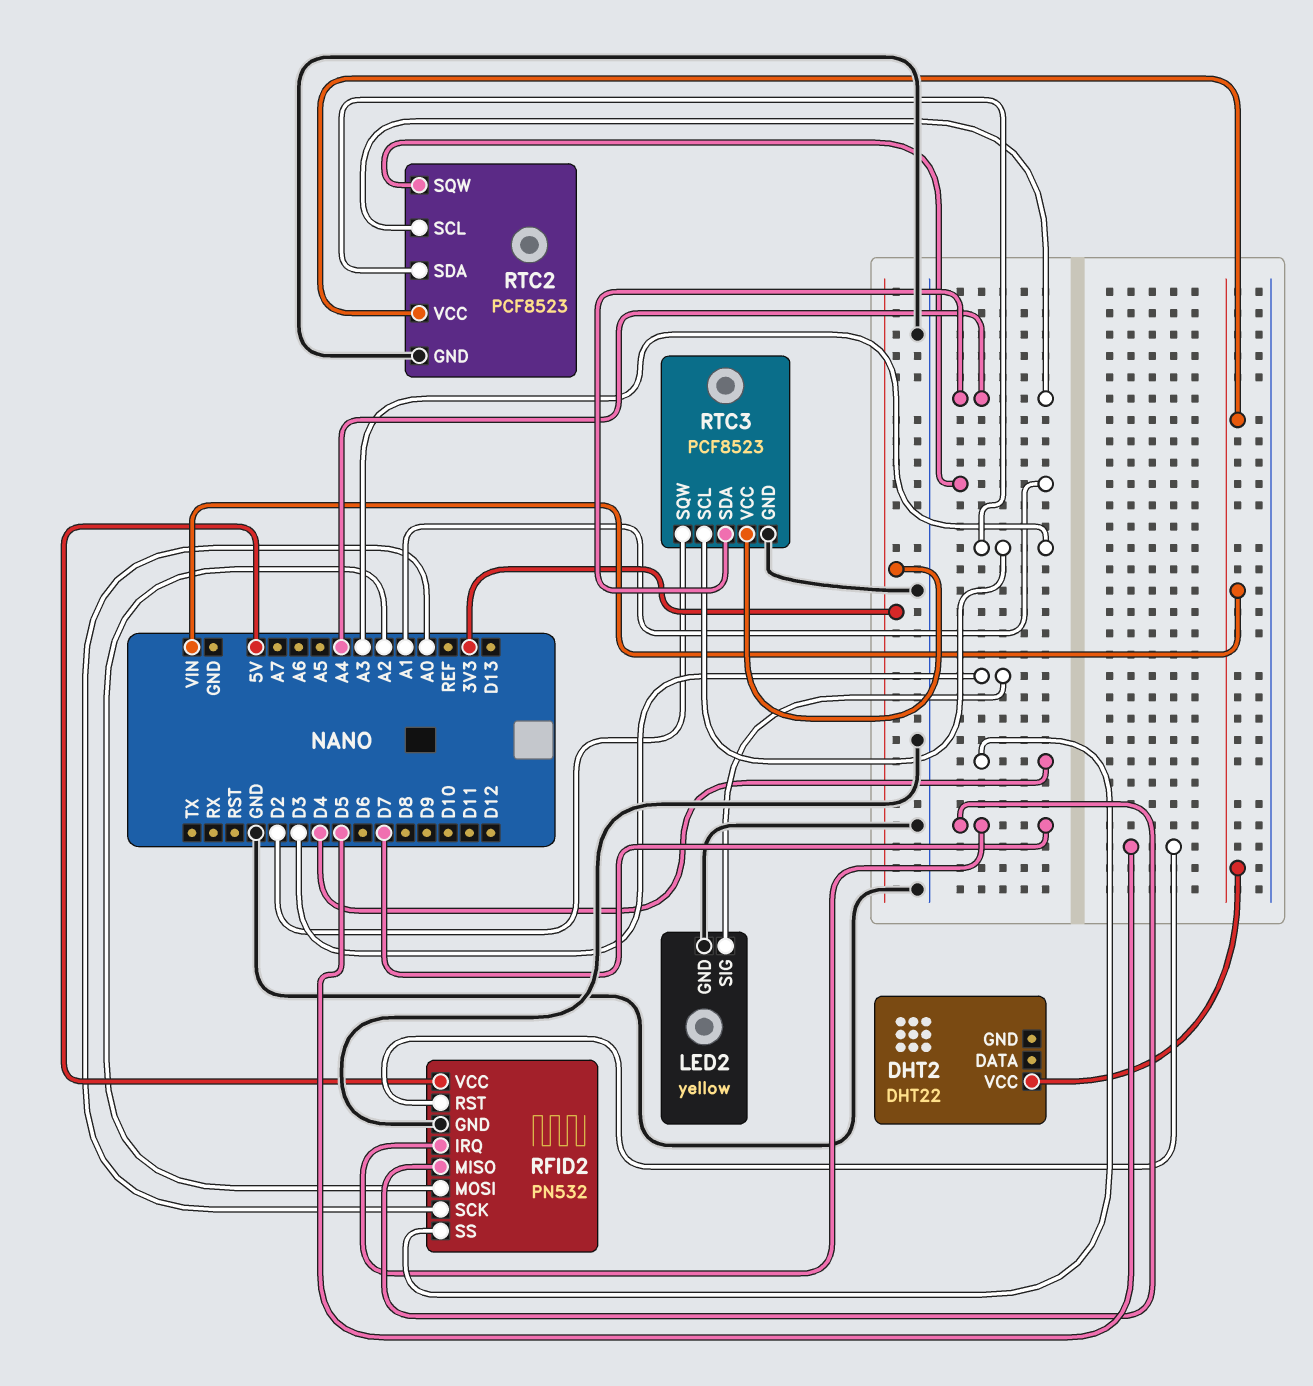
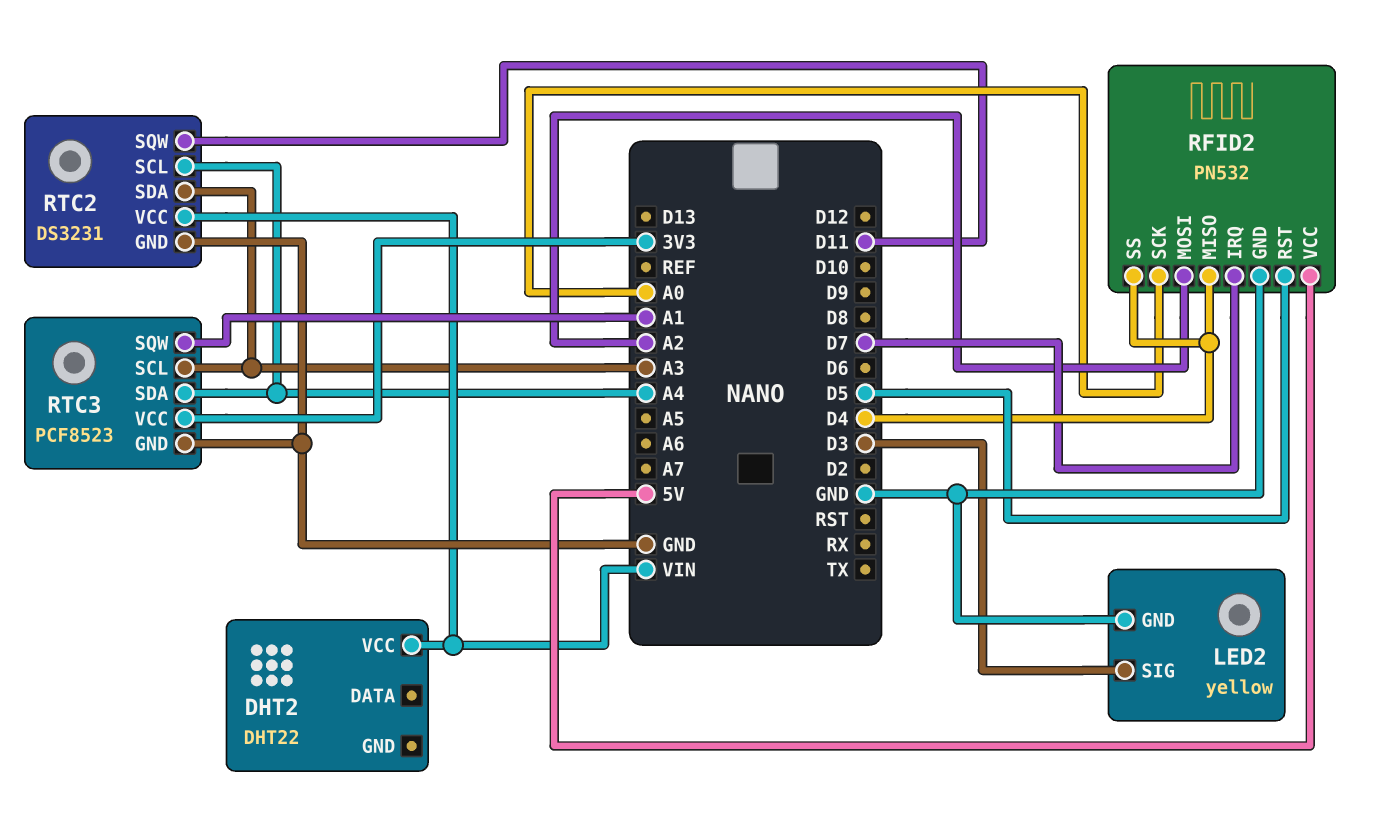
RFID2 pin MISO: D7 -> D4
RTC2: PCF8523 -> DS3231
RTC2 pin SQW: A1 -> D11
RTC3 pin SQW: D2 -> A1

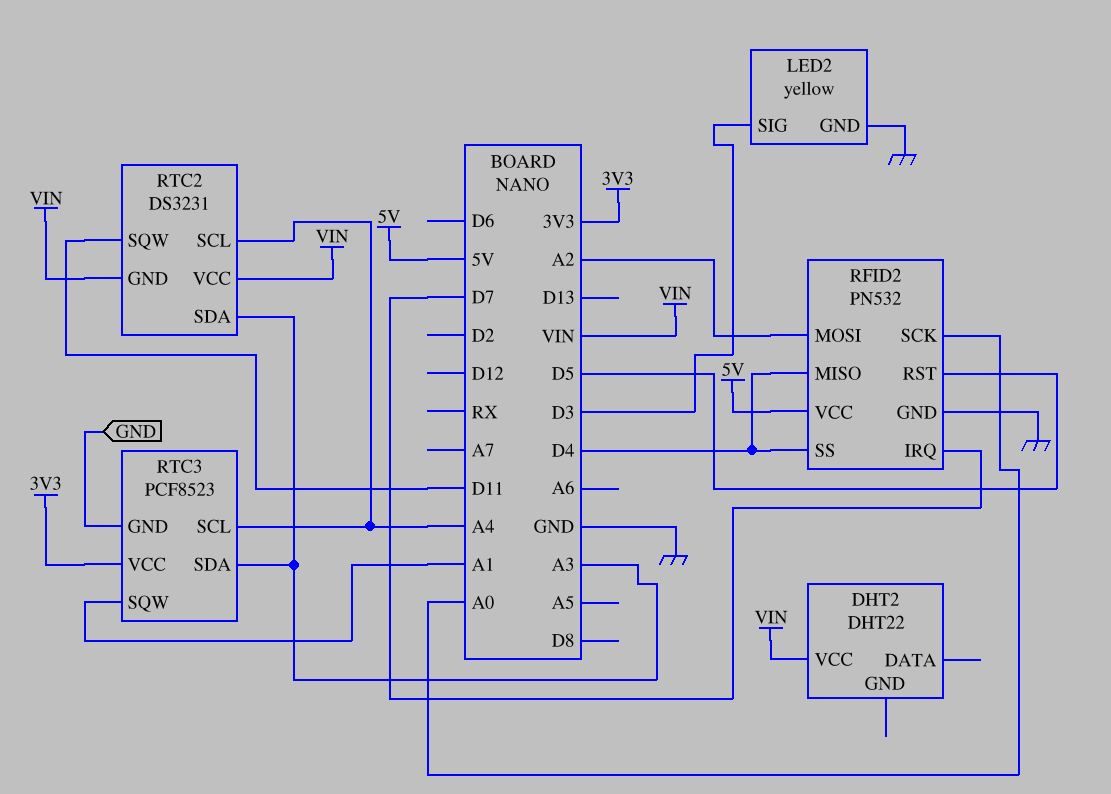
RTC2 pin GND: GND -> VIN
RTC3 pin SCL: A3 -> A4
RTC3 pin SDA: A4 -> A3

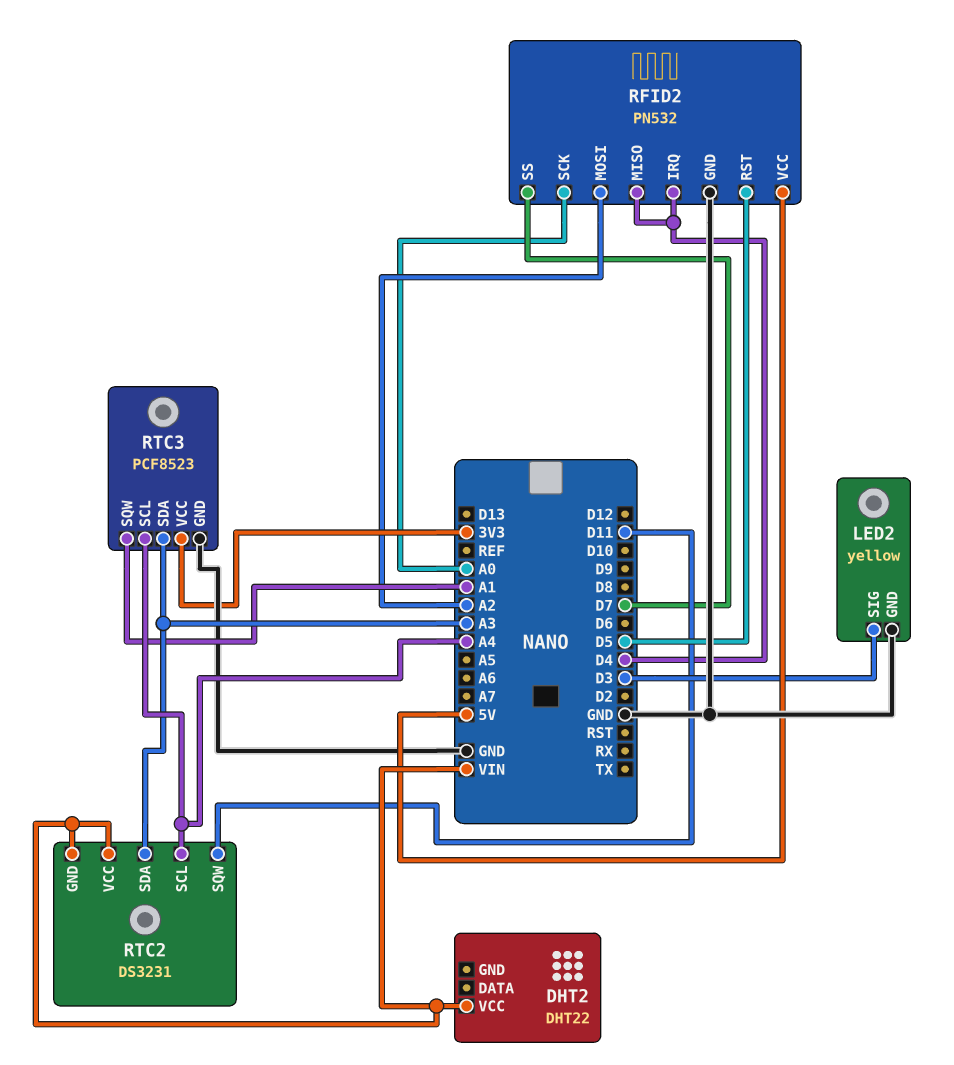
RFID2 pin IRQ: D7 -> D4
RFID2 pin SS: D4 -> D7

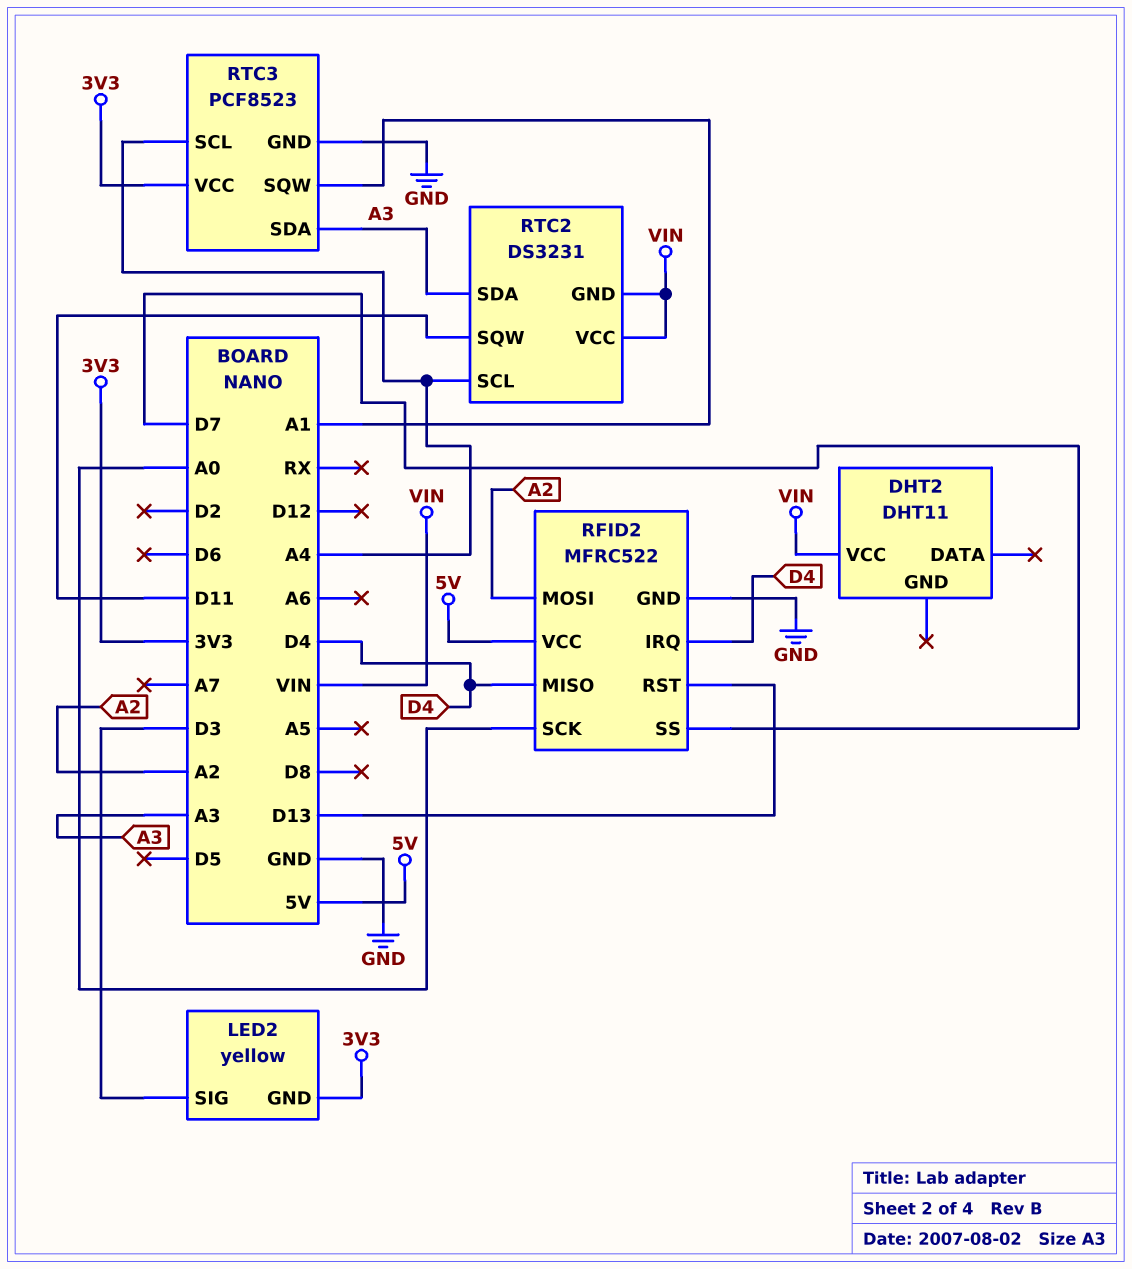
DHT2: DHT22 -> DHT11
LED2 pin GND: GND -> 3V3
RFID2: PN532 -> MFRC522
RFID2 pin RST: D5 -> D13

